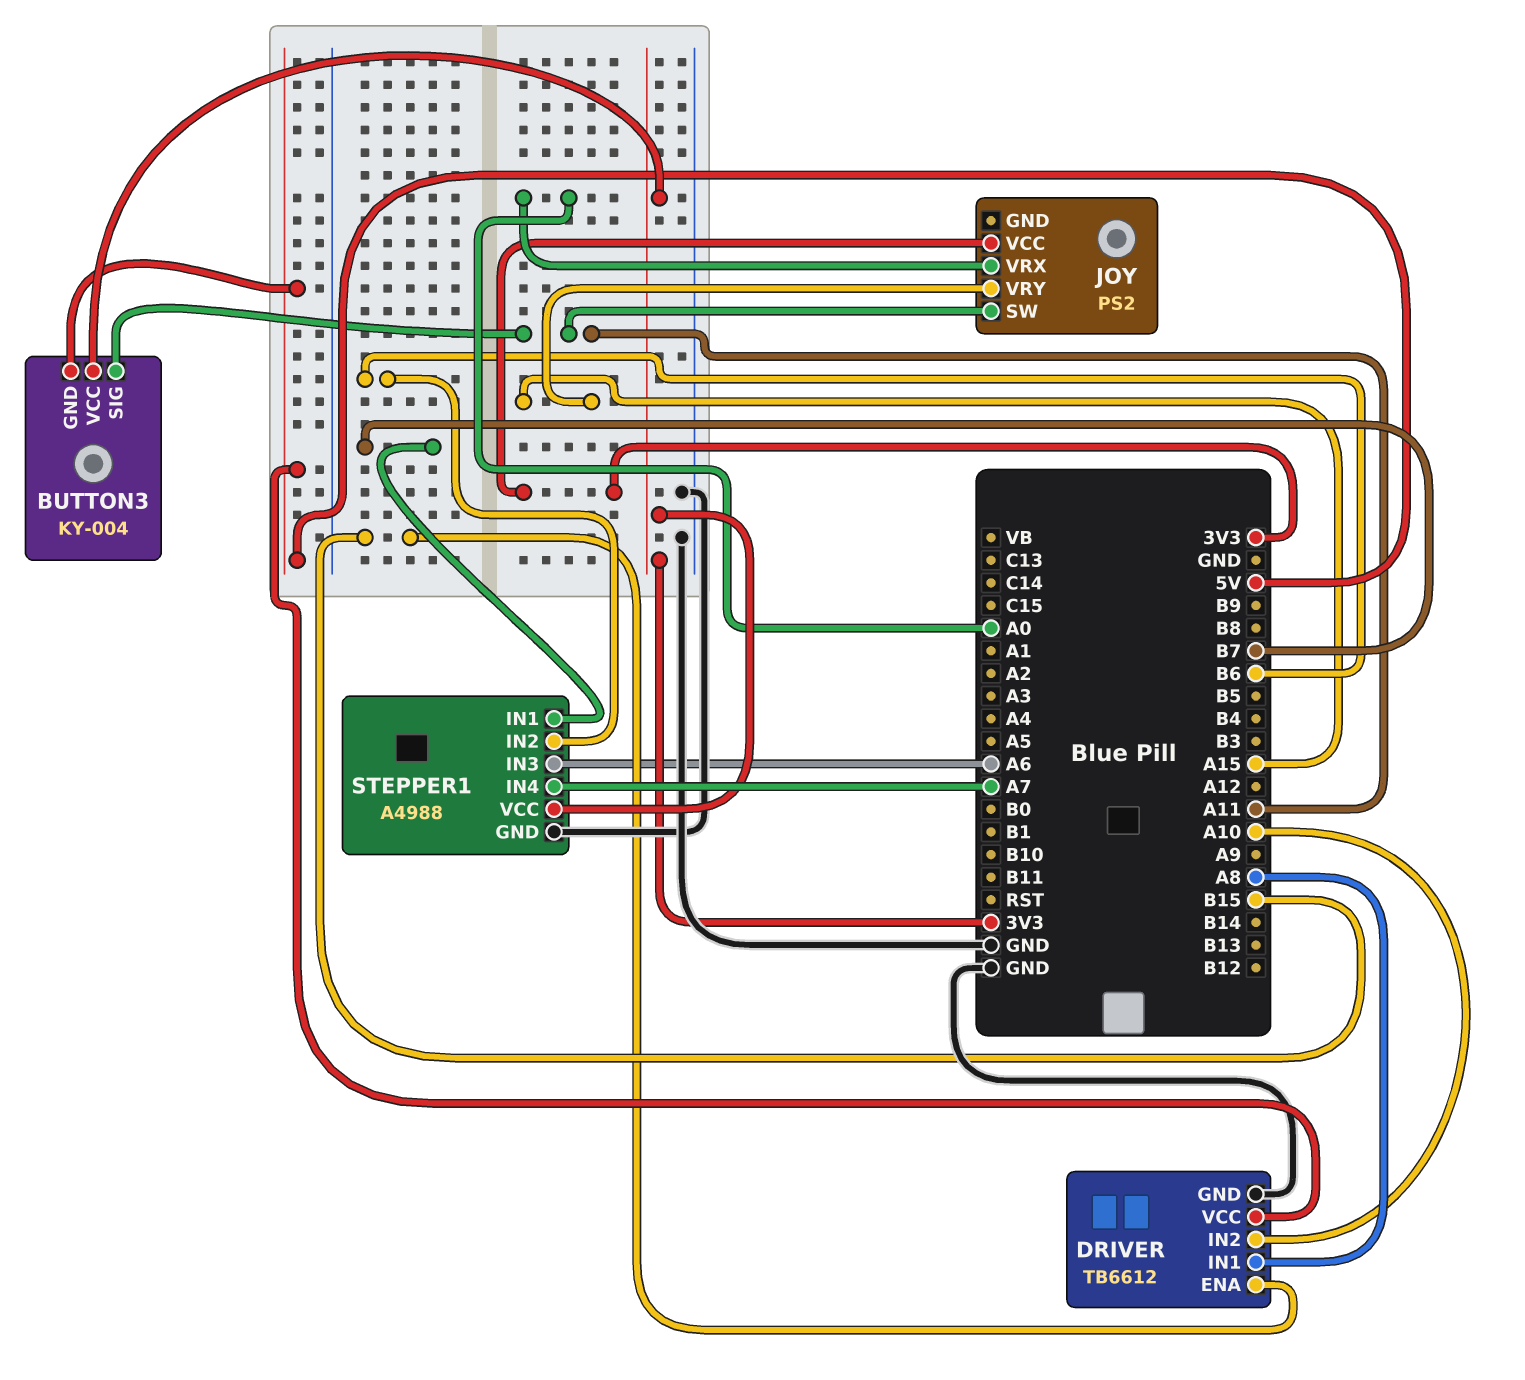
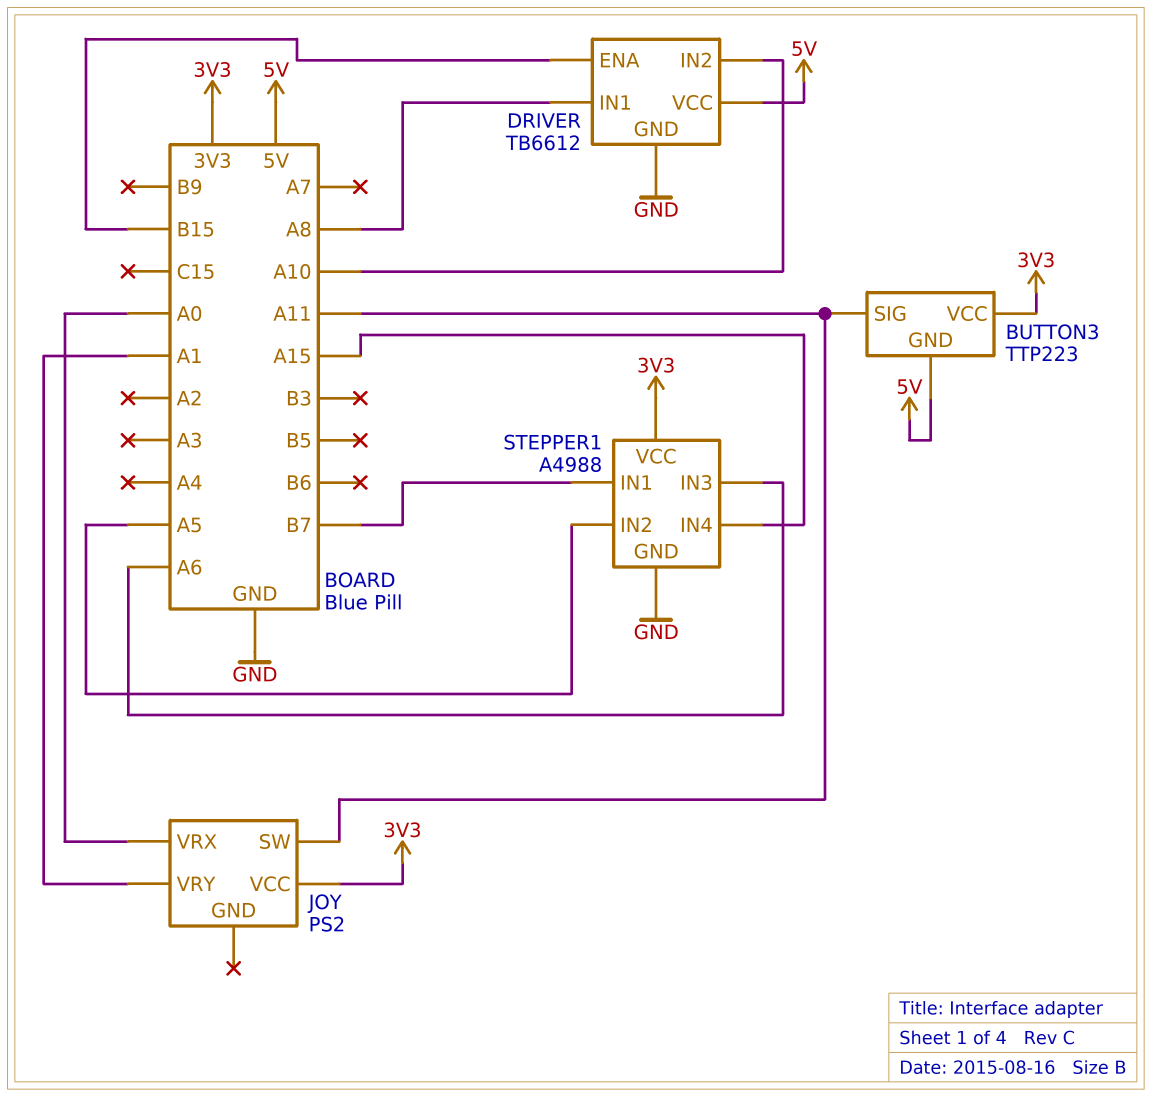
BUTTON3: KY-004 -> TTP223
JOY pin VRY: A15 -> A1
STEPPER1 pin IN2: B6 -> A5
STEPPER1 pin IN4: A7 -> A15

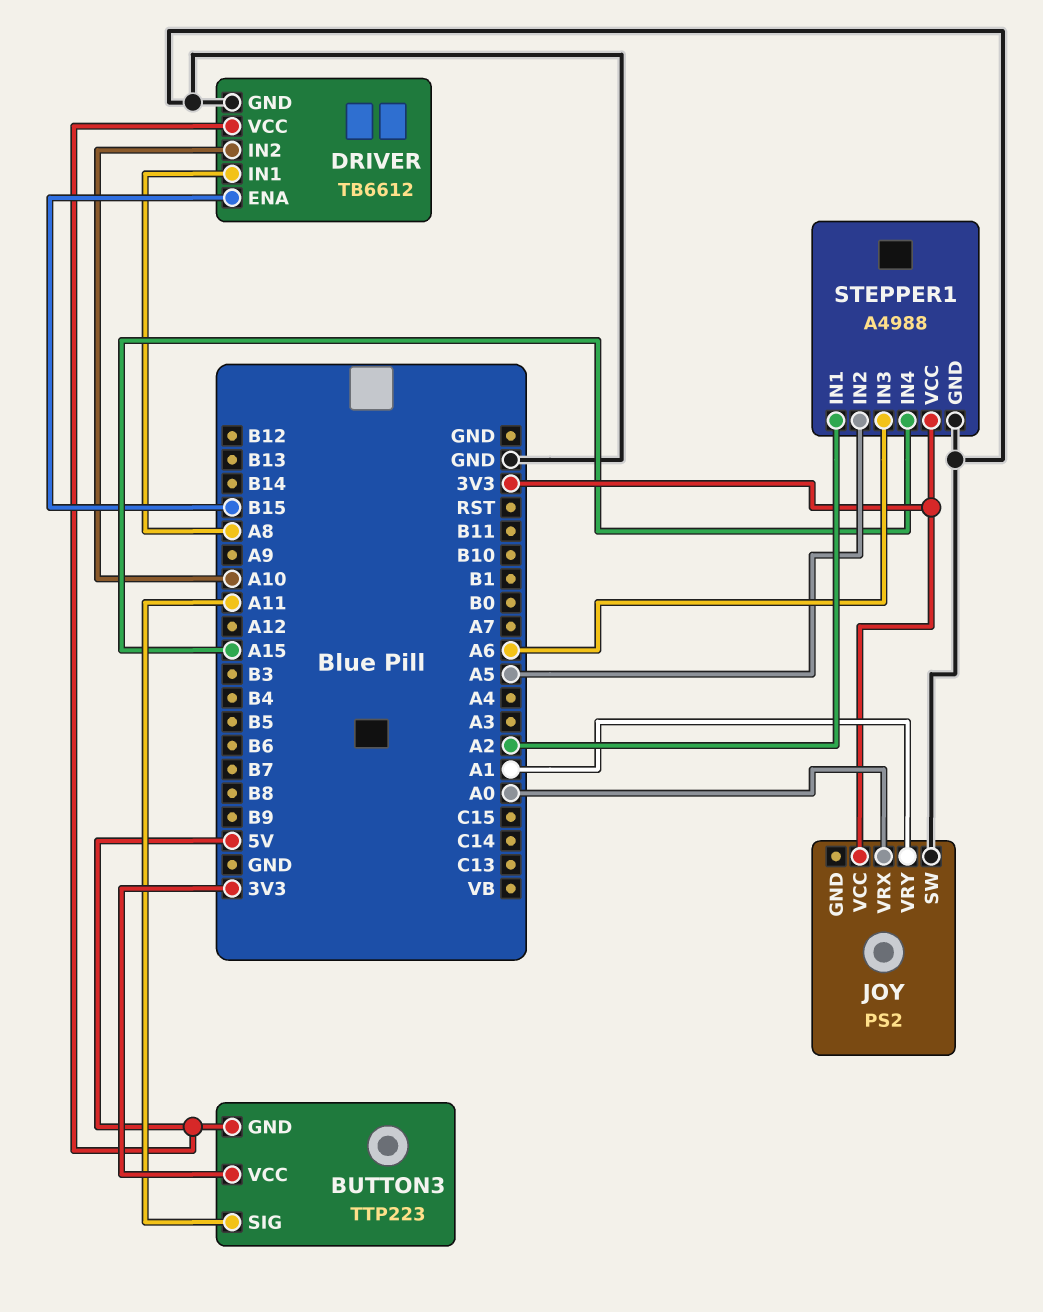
JOY pin SW: A11 -> GND
STEPPER1 pin IN1: B7 -> A2

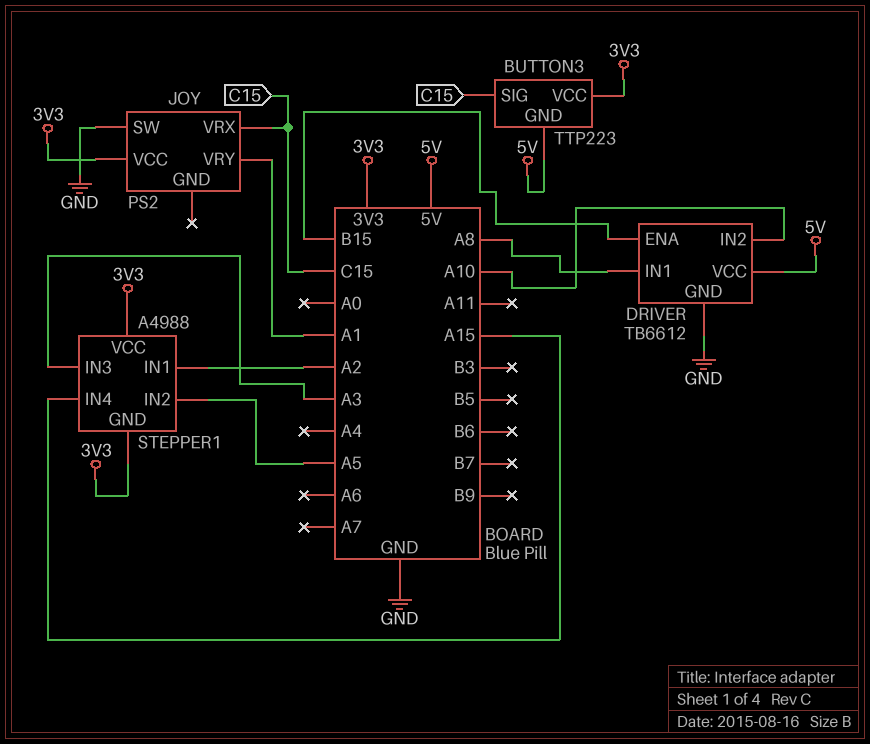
BUTTON3 pin SIG: A11 -> C15
JOY pin VRX: A0 -> C15
STEPPER1 pin GND: GND -> 3V3
STEPPER1 pin IN3: A6 -> A3

